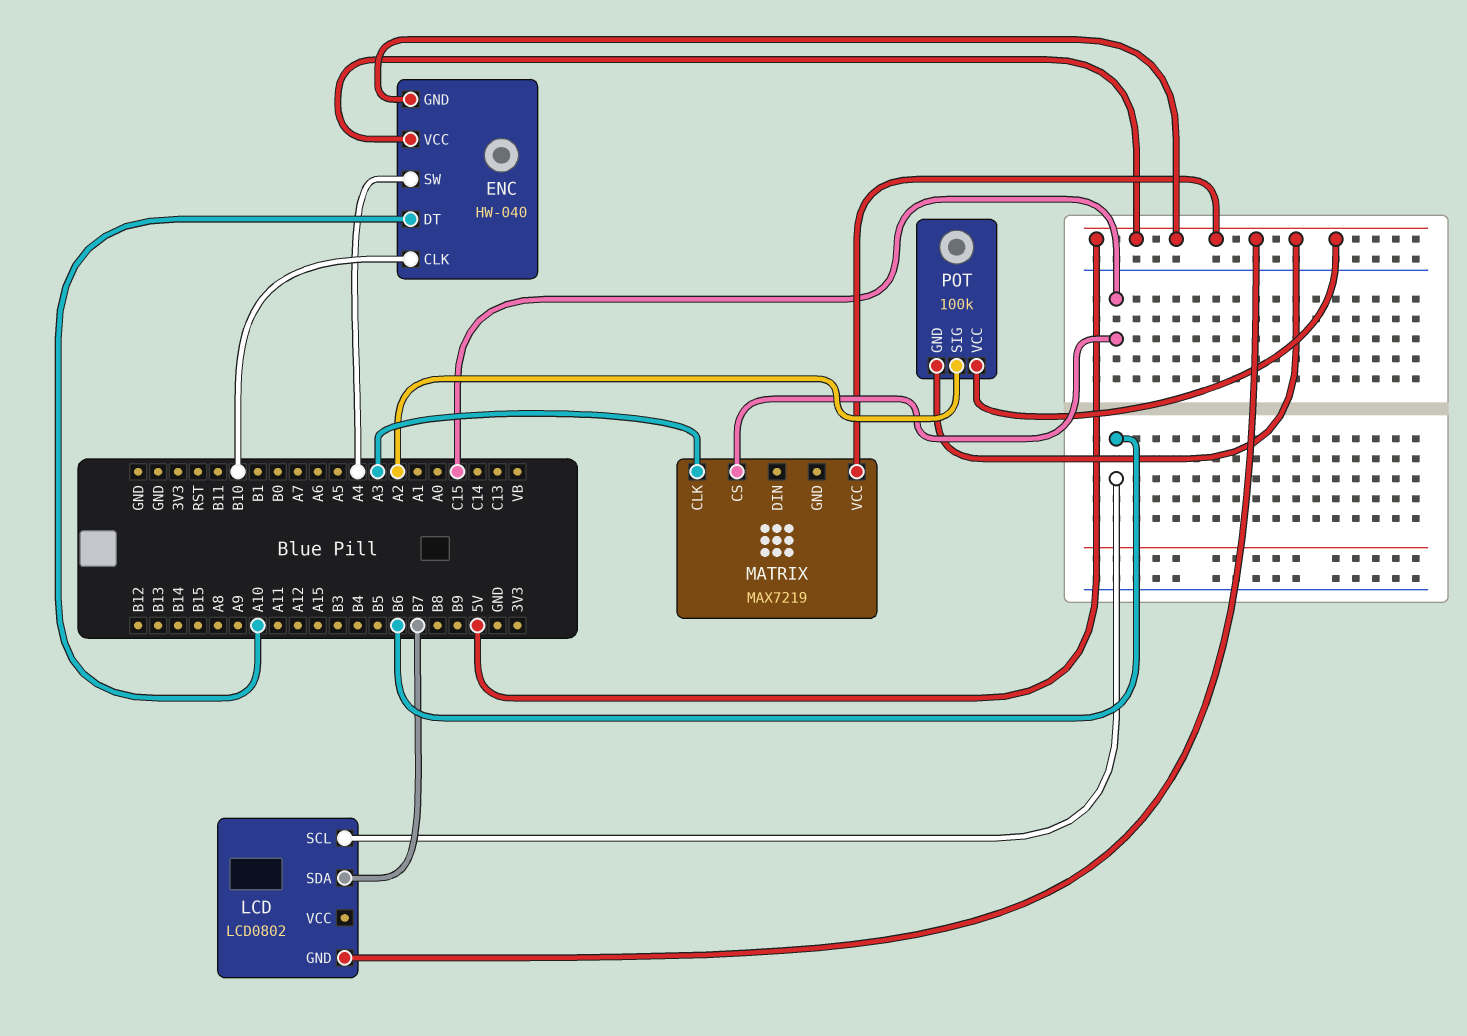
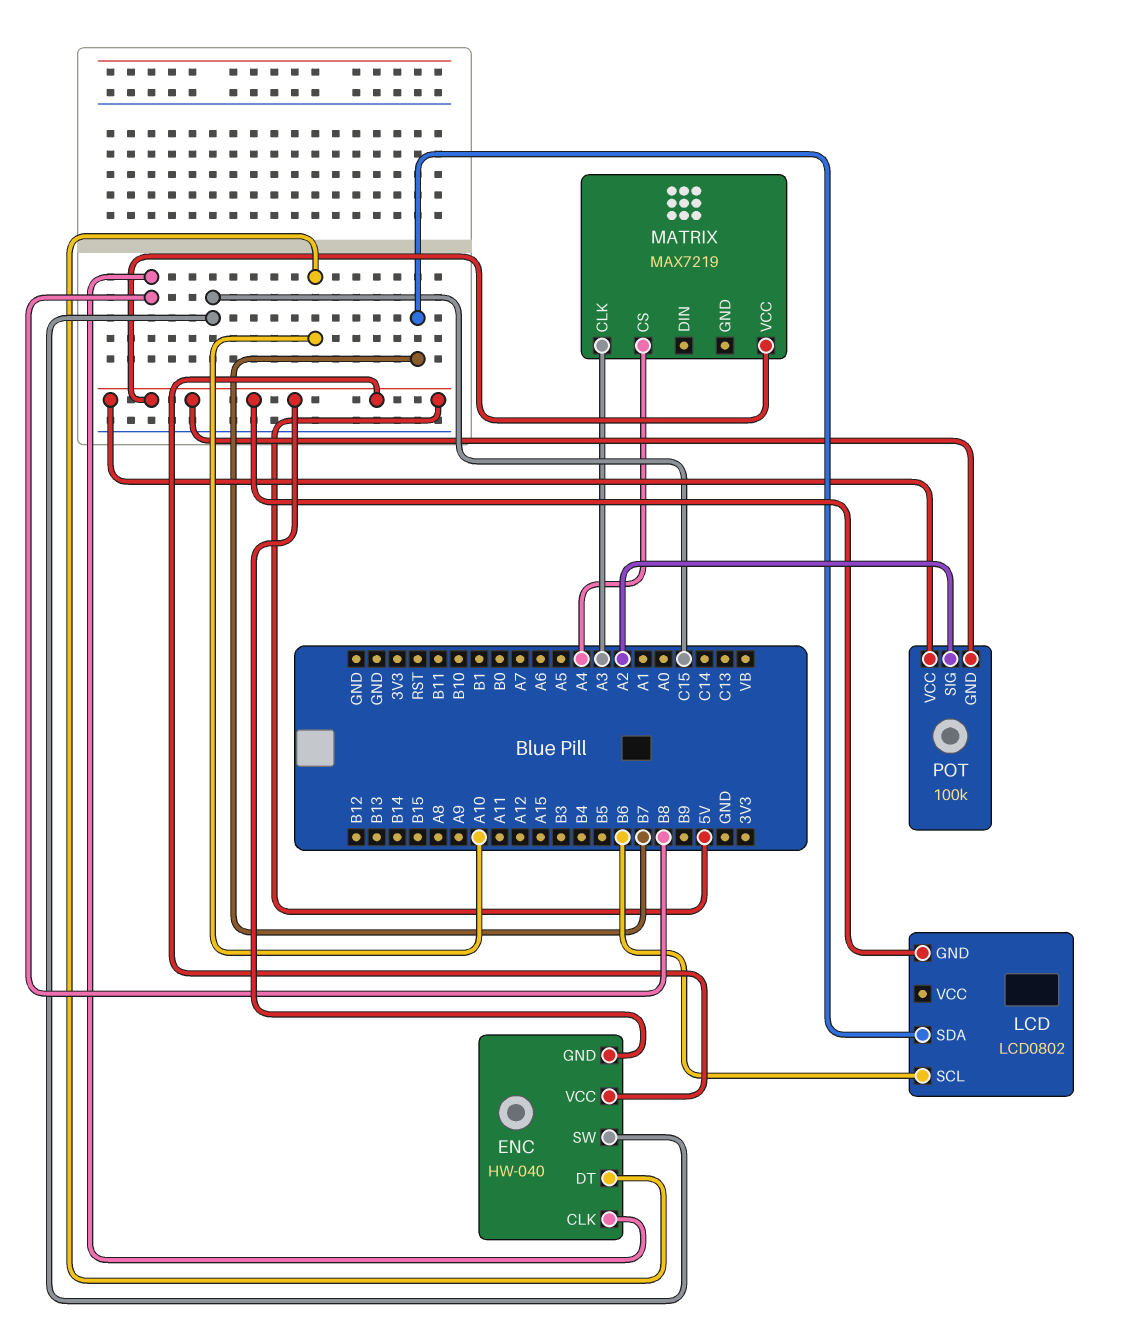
ENC pin CLK: B10 -> B8
ENC pin SW: A4 -> C15
MATRIX pin CS: C15 -> A4

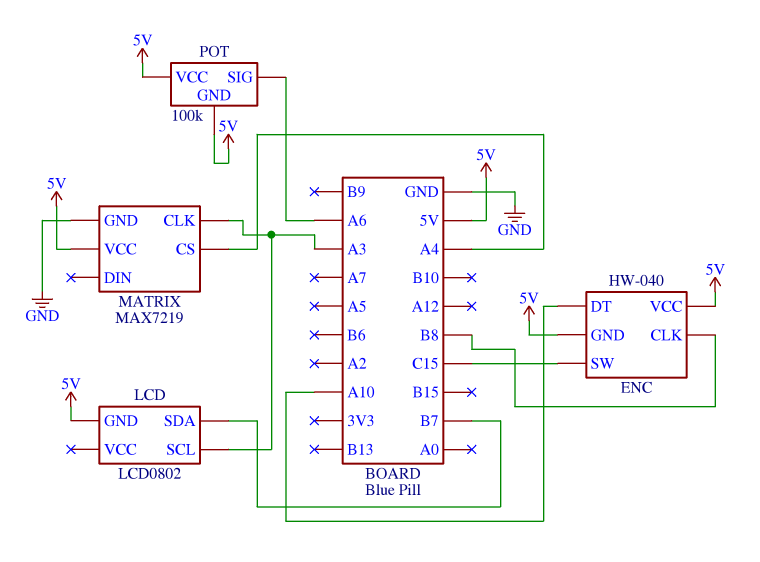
LCD pin SCL: B6 -> A3
MATRIX pin GND: none -> GND
POT pin SIG: A2 -> A6

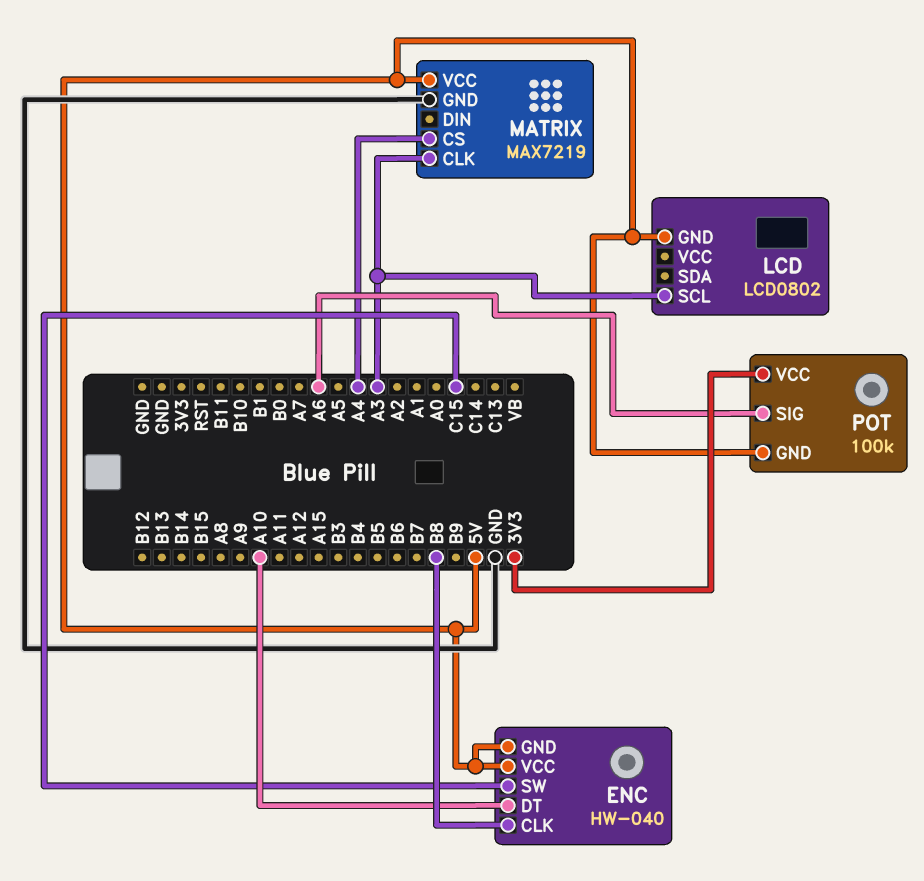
LCD pin SDA: B7 -> none
POT pin VCC: 5V -> 3V3

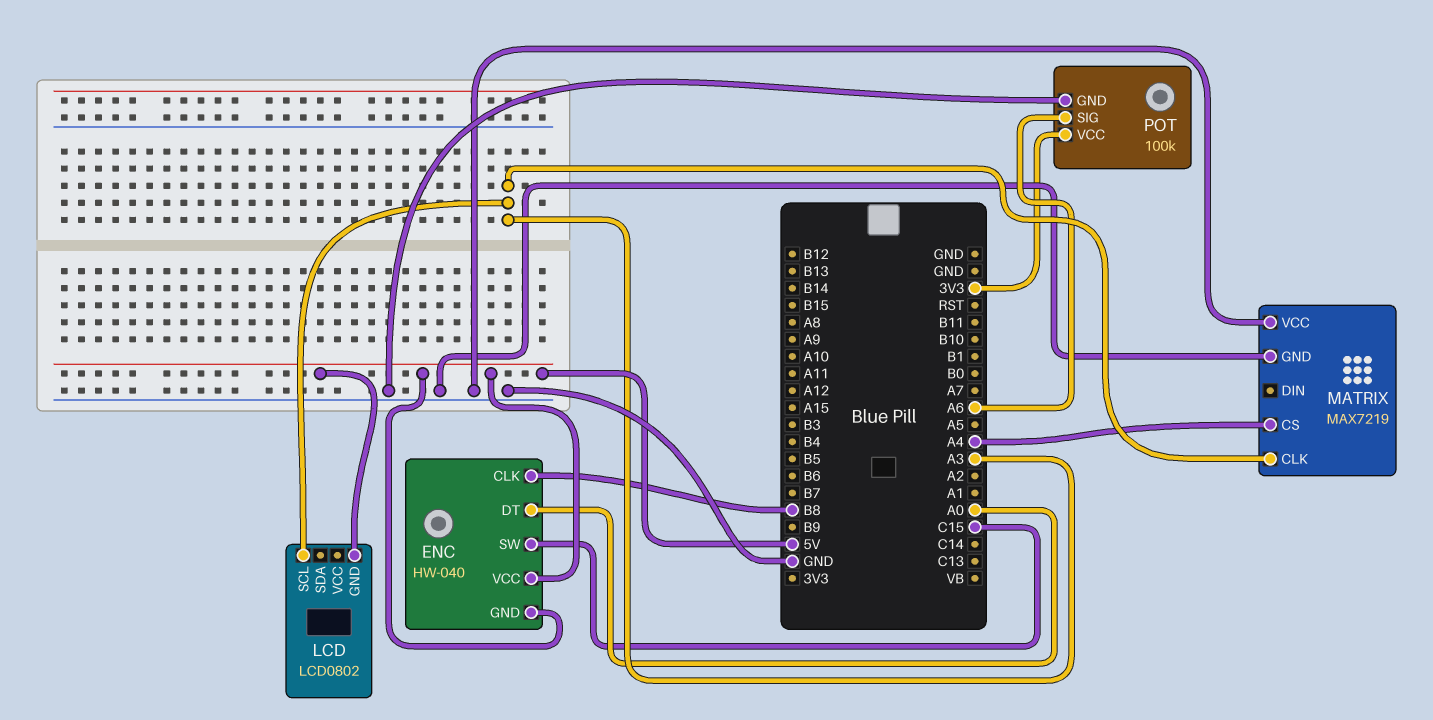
ENC pin DT: A10 -> A0
MATRIX pin VCC: 5V -> GND
POT pin GND: 5V -> GND

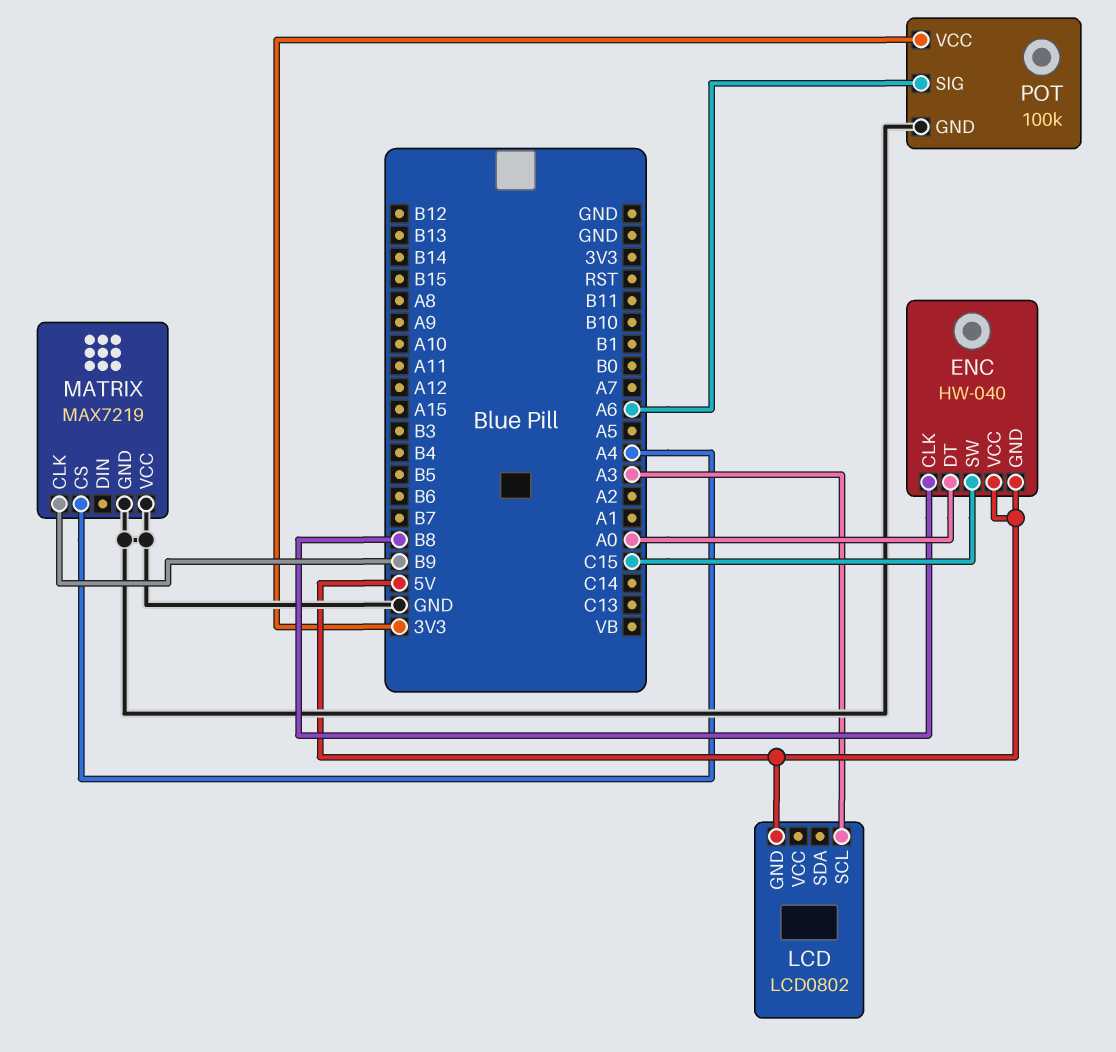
MATRIX pin CLK: A3 -> B9

